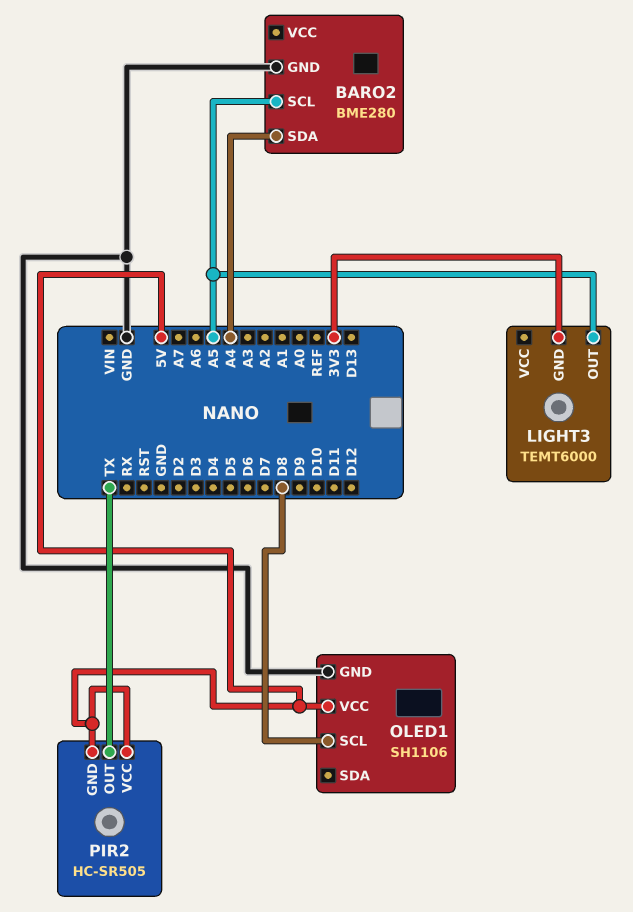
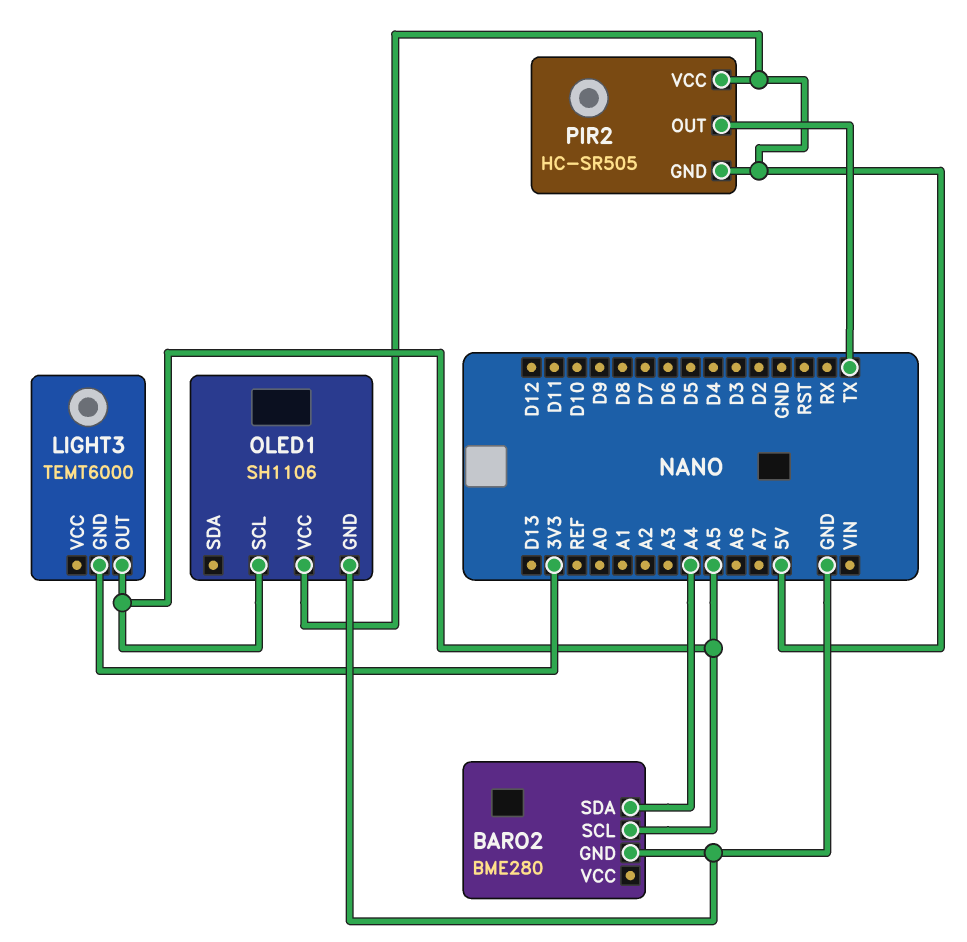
OLED1 pin SCL: D8 -> A5

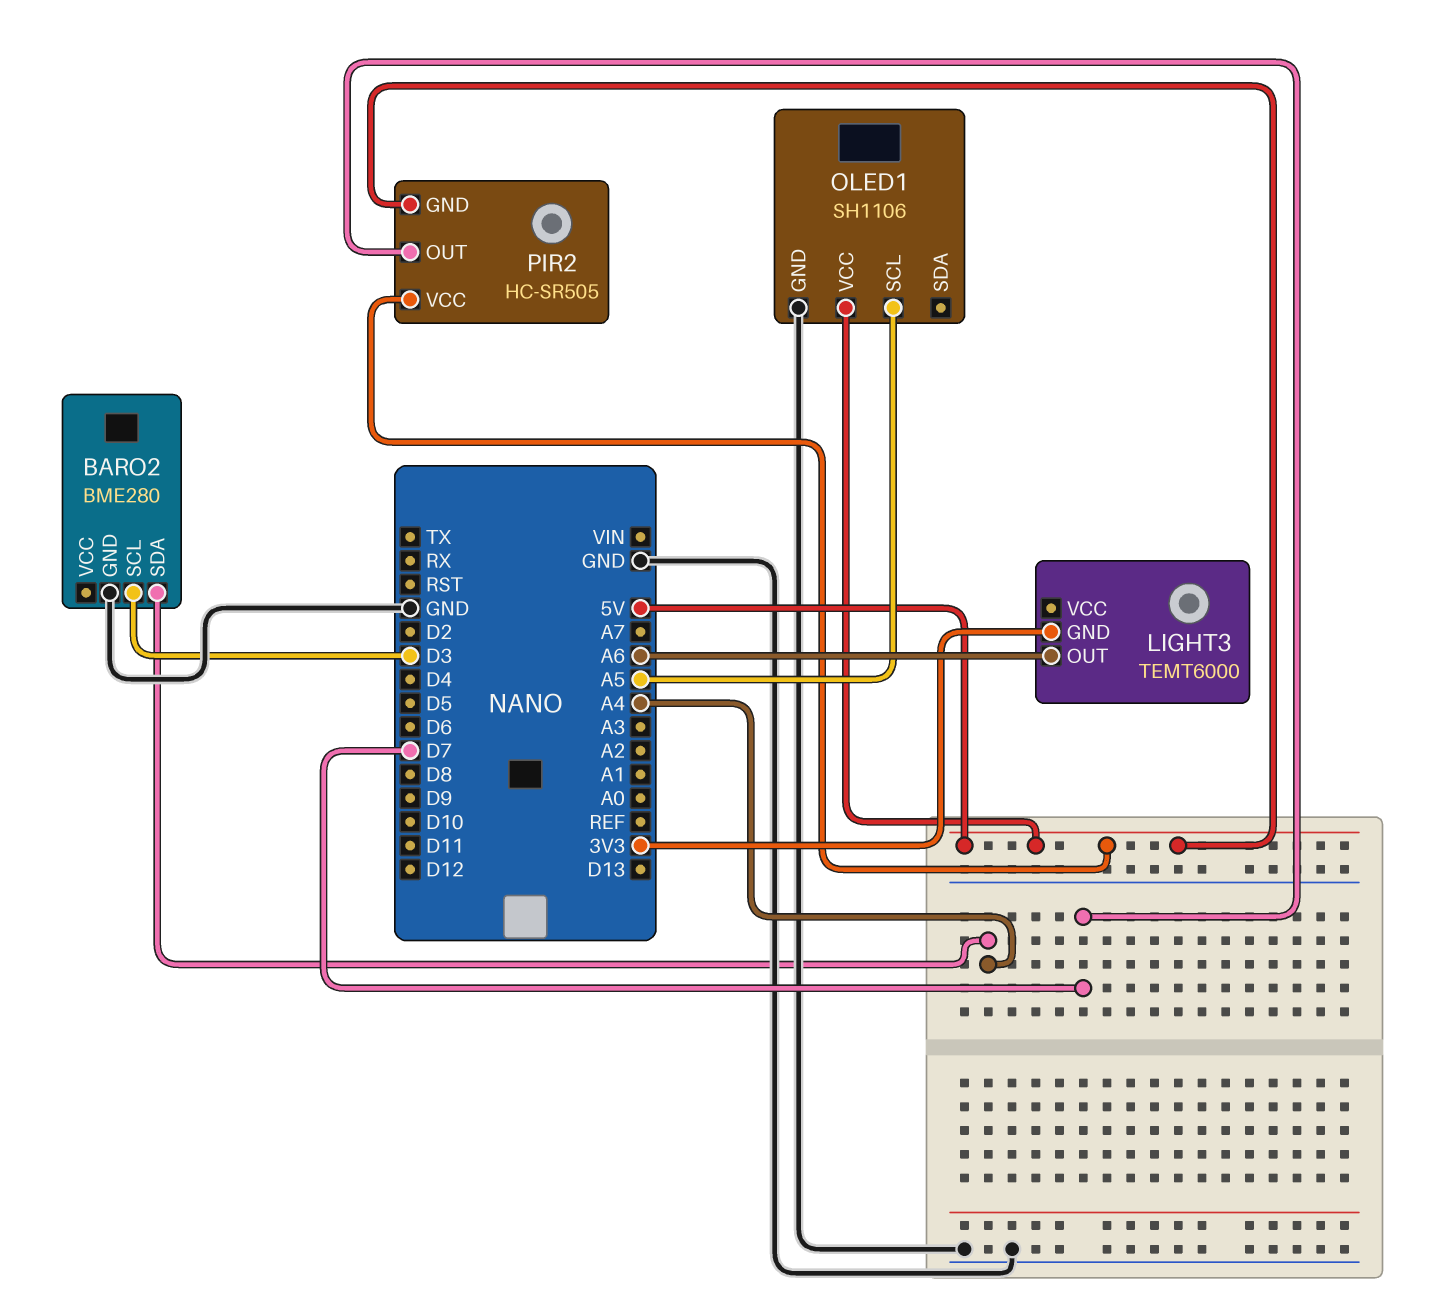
BARO2 pin SCL: A5 -> D3
LIGHT3 pin OUT: A5 -> A6
PIR2 pin OUT: TX -> D7

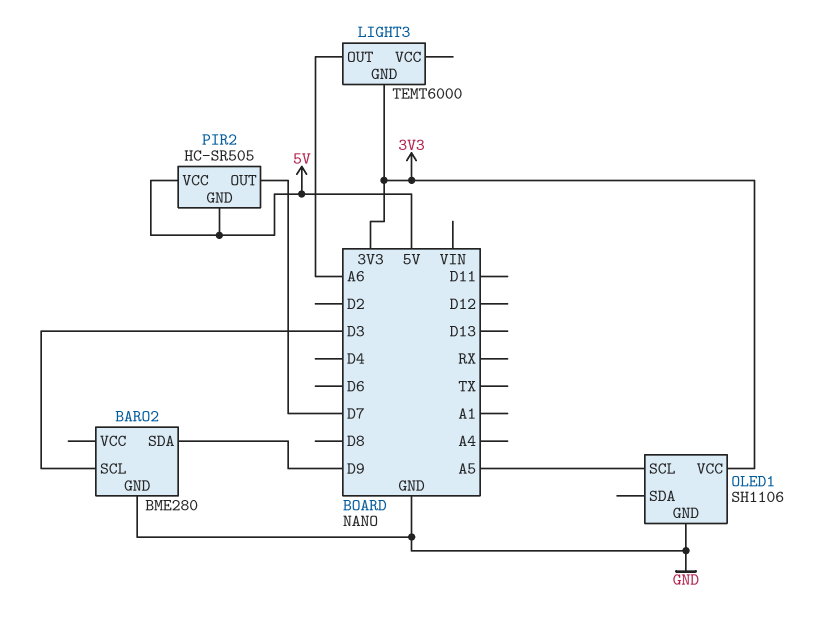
BARO2 pin SDA: A4 -> D9
OLED1 pin VCC: 5V -> 3V3

